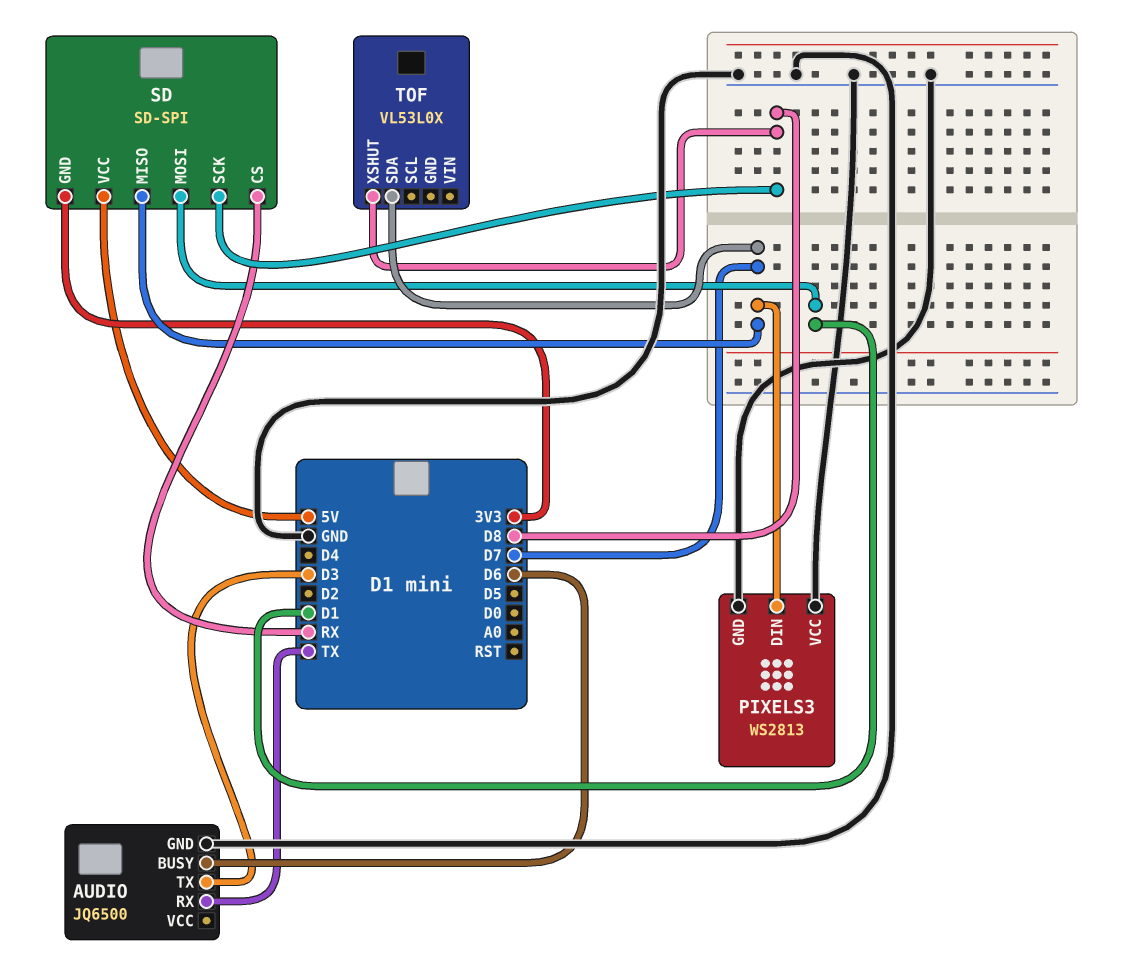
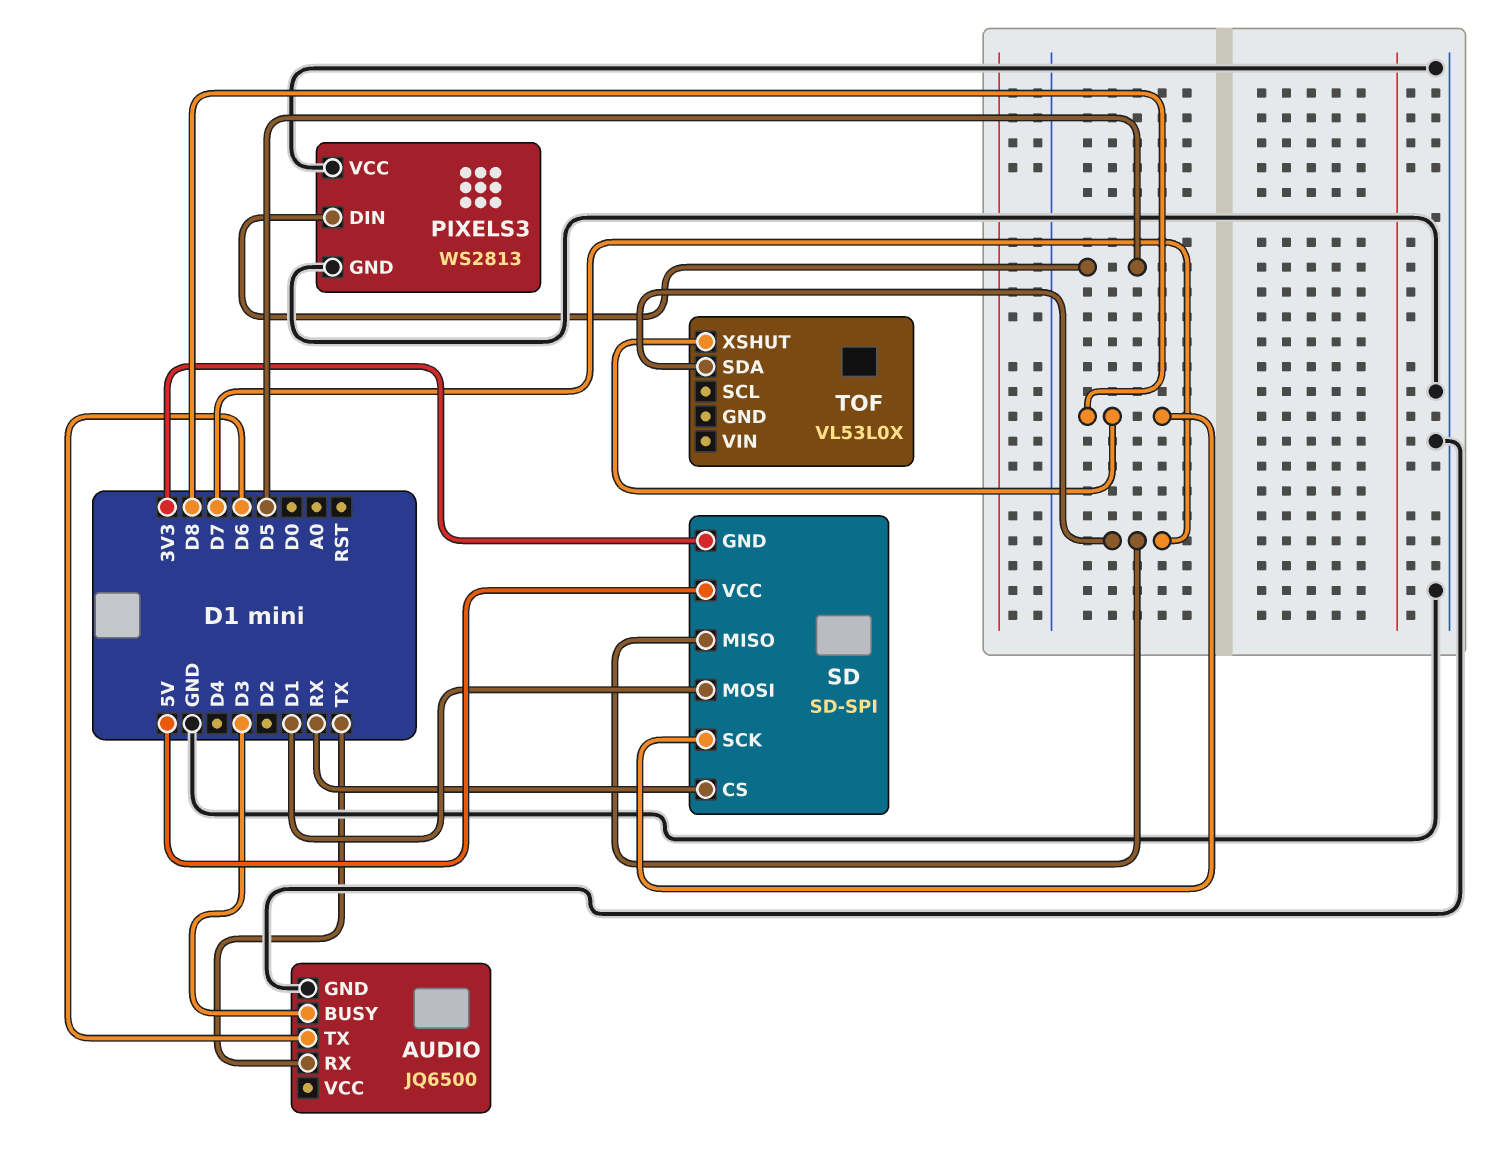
AUDIO pin BUSY: D6 -> D3
AUDIO pin TX: D3 -> D6
PIXELS3 pin DIN: D7 -> D5

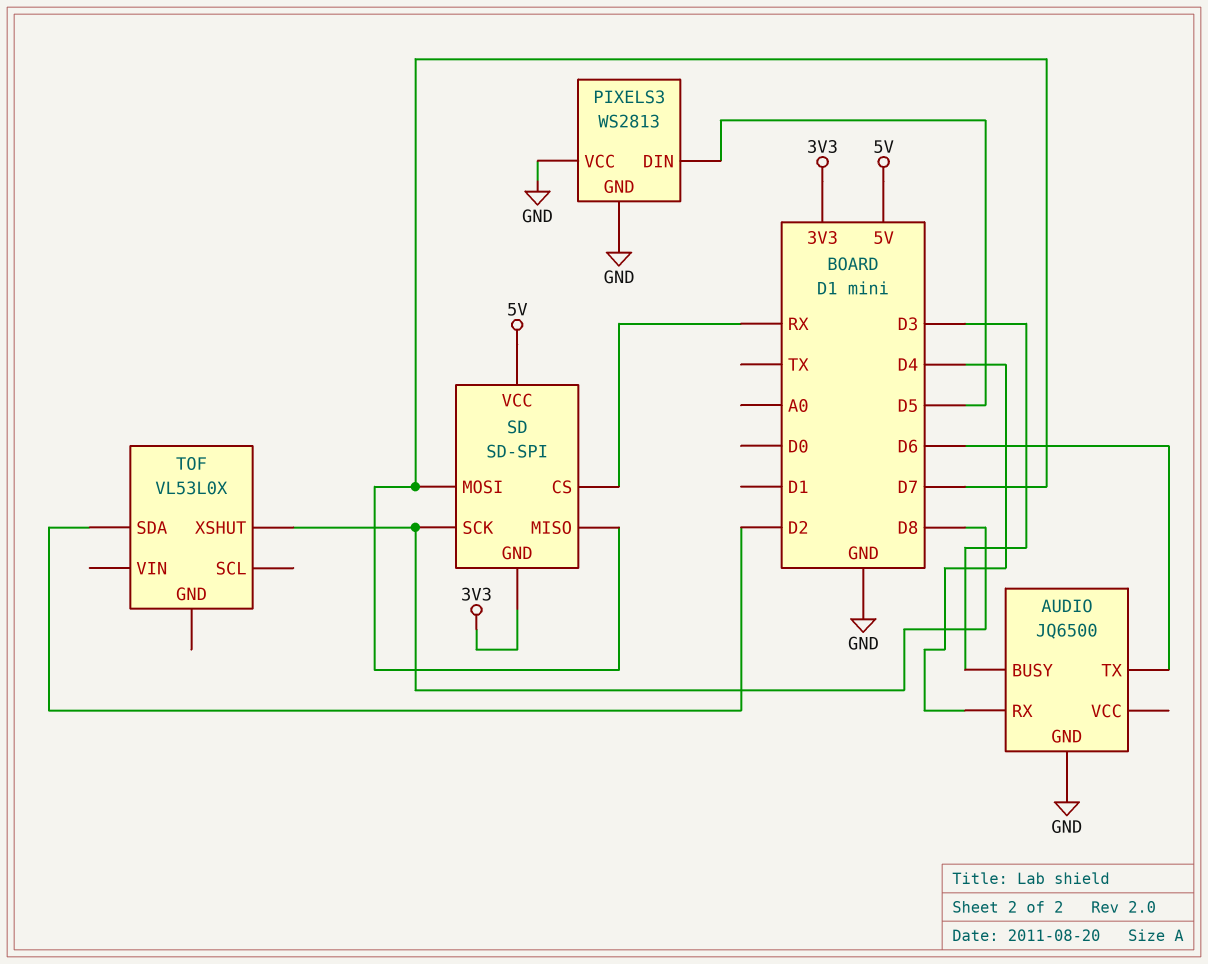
AUDIO pin RX: TX -> D4
SD pin MOSI: D1 -> D7
TOF pin SDA: D7 -> D2

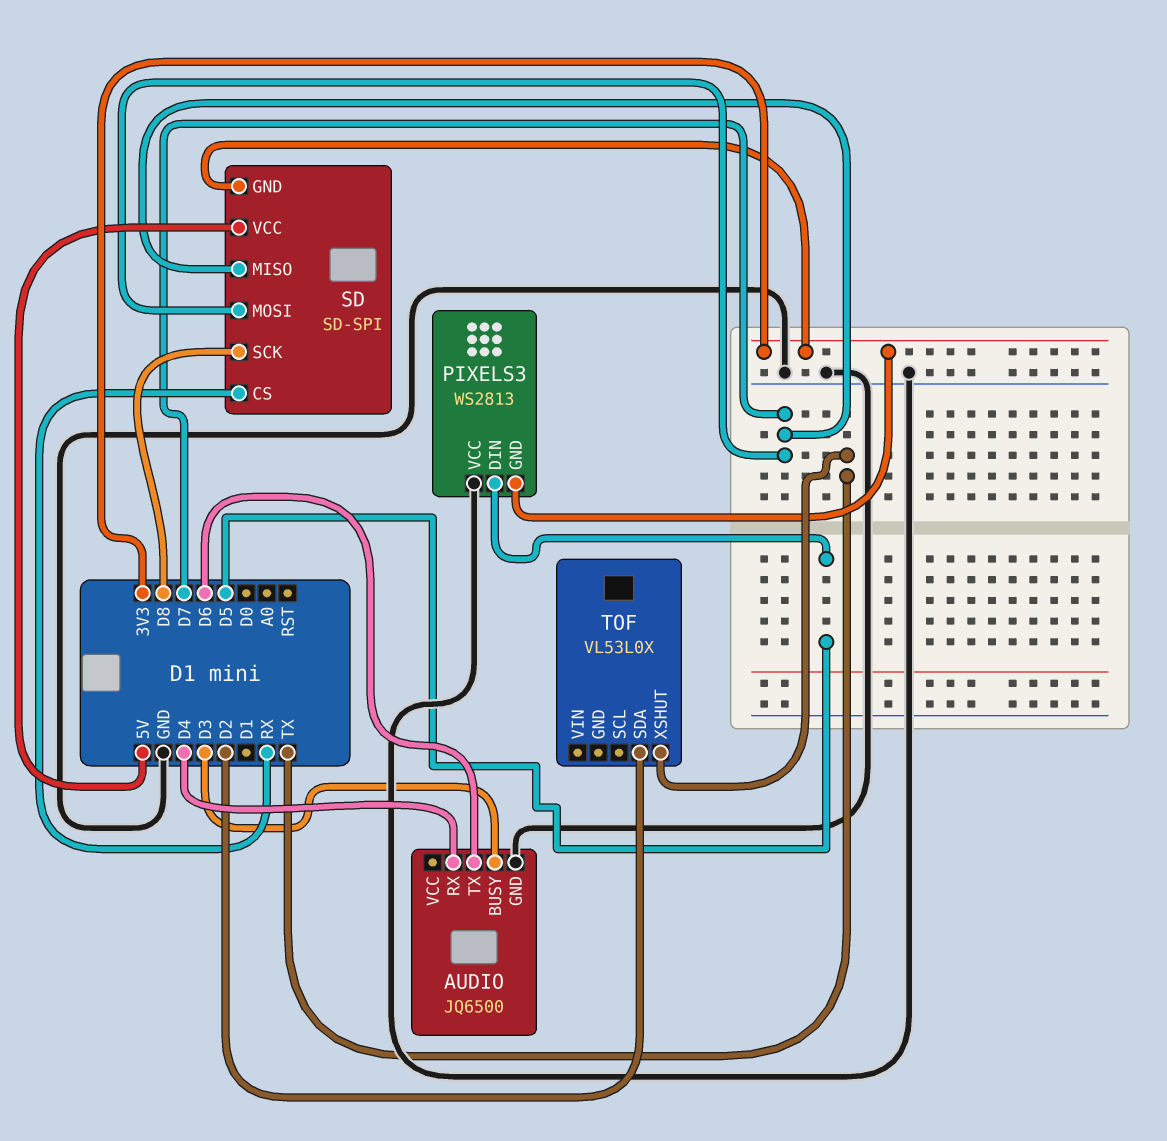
PIXELS3 pin GND: GND -> 3V3
TOF pin XSHUT: D8 -> TX

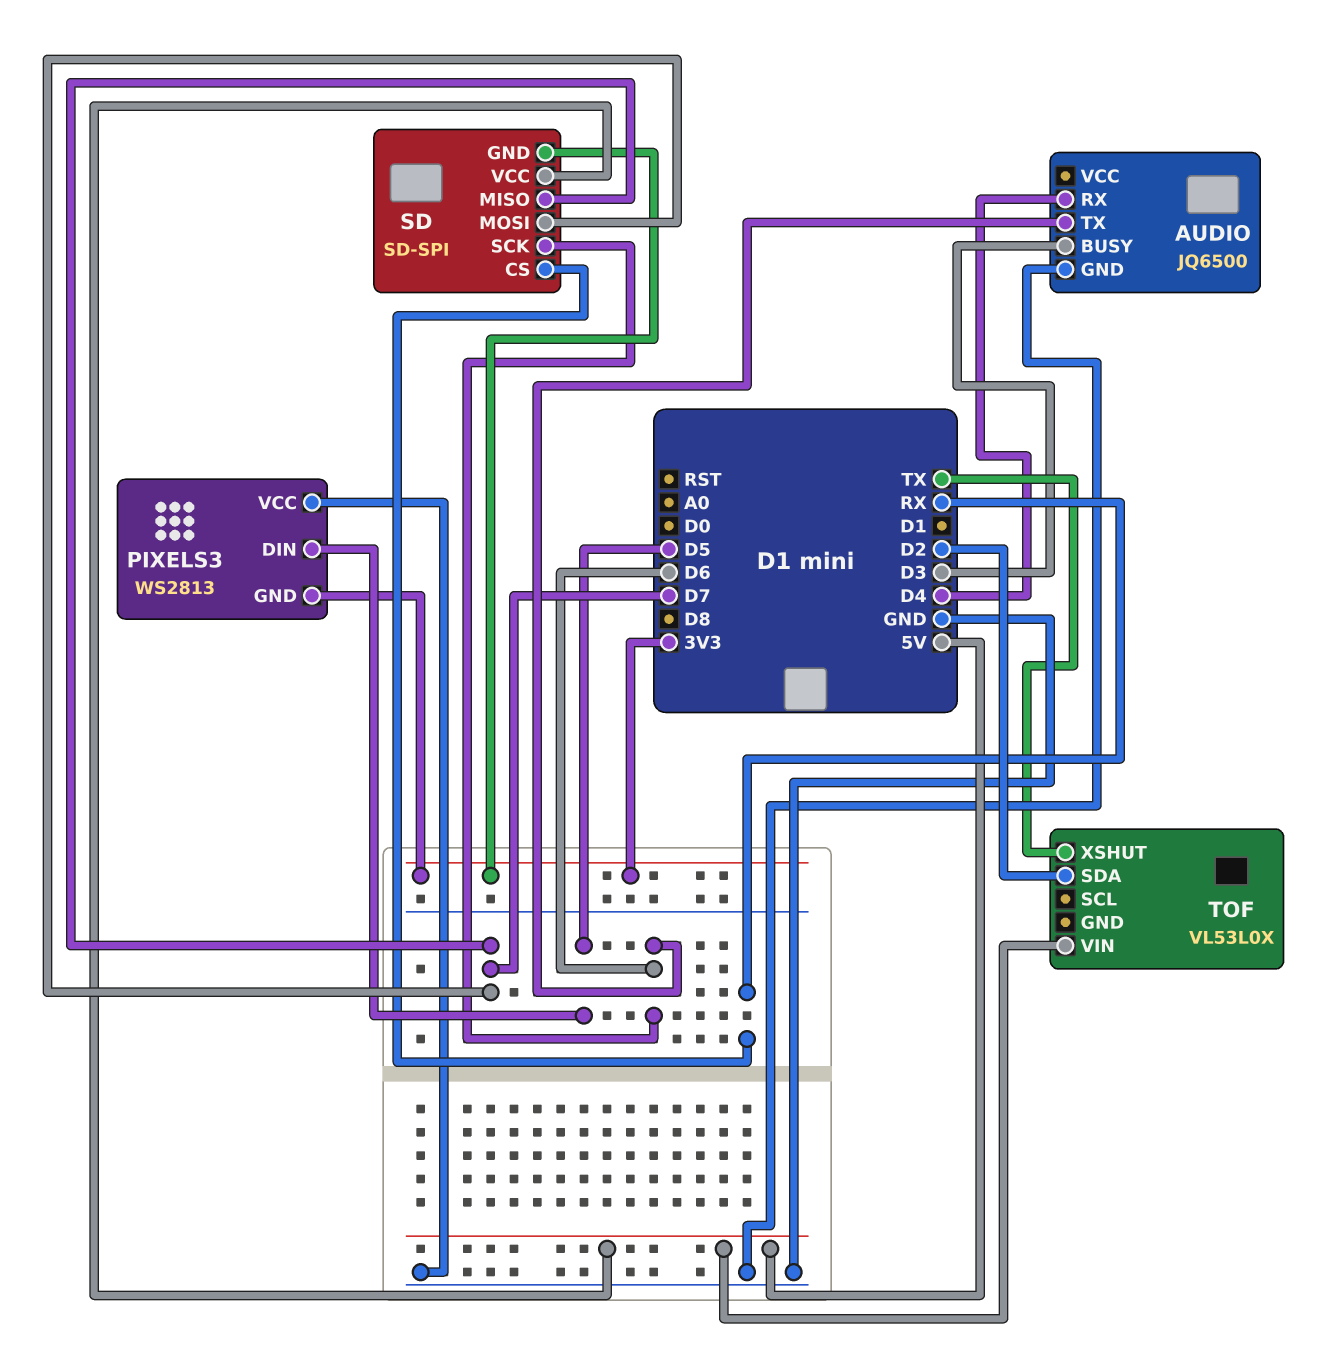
SD pin SCK: D8 -> D6
TOF pin VIN: none -> 5V

